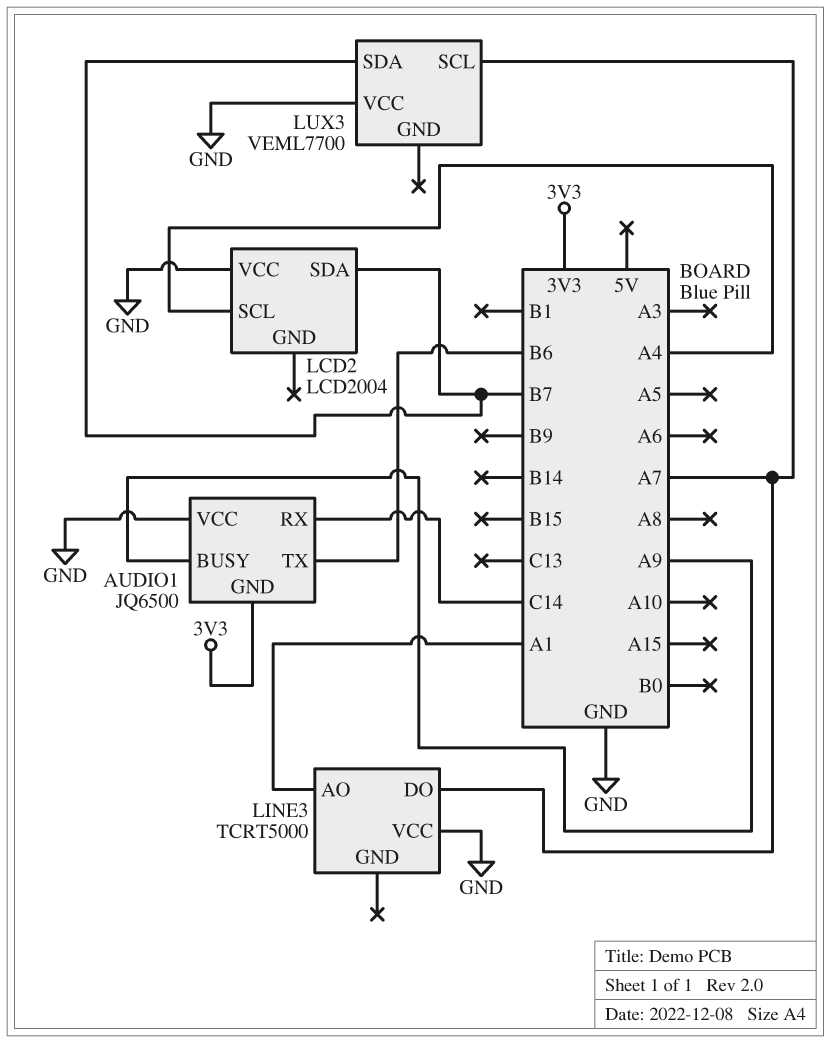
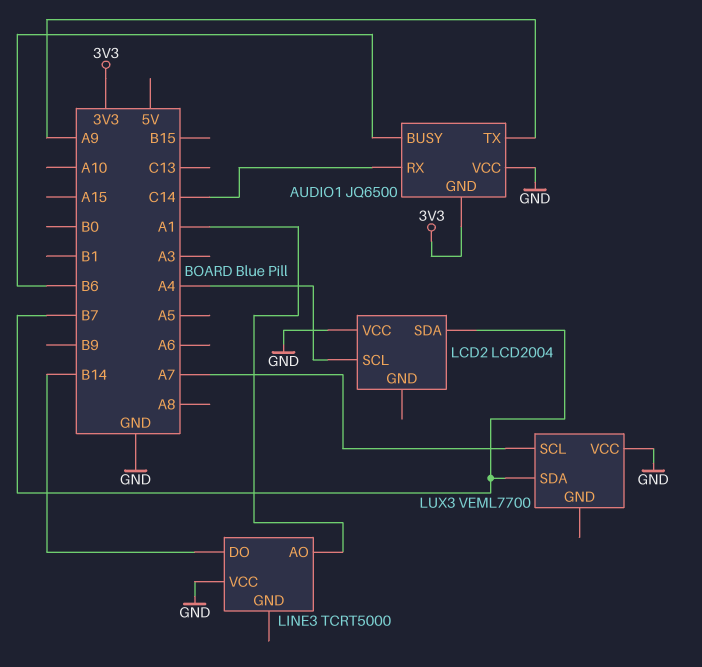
AUDIO1 pin BUSY: A9 -> B6
AUDIO1 pin TX: B6 -> A9
LINE3 pin DO: A7 -> B14

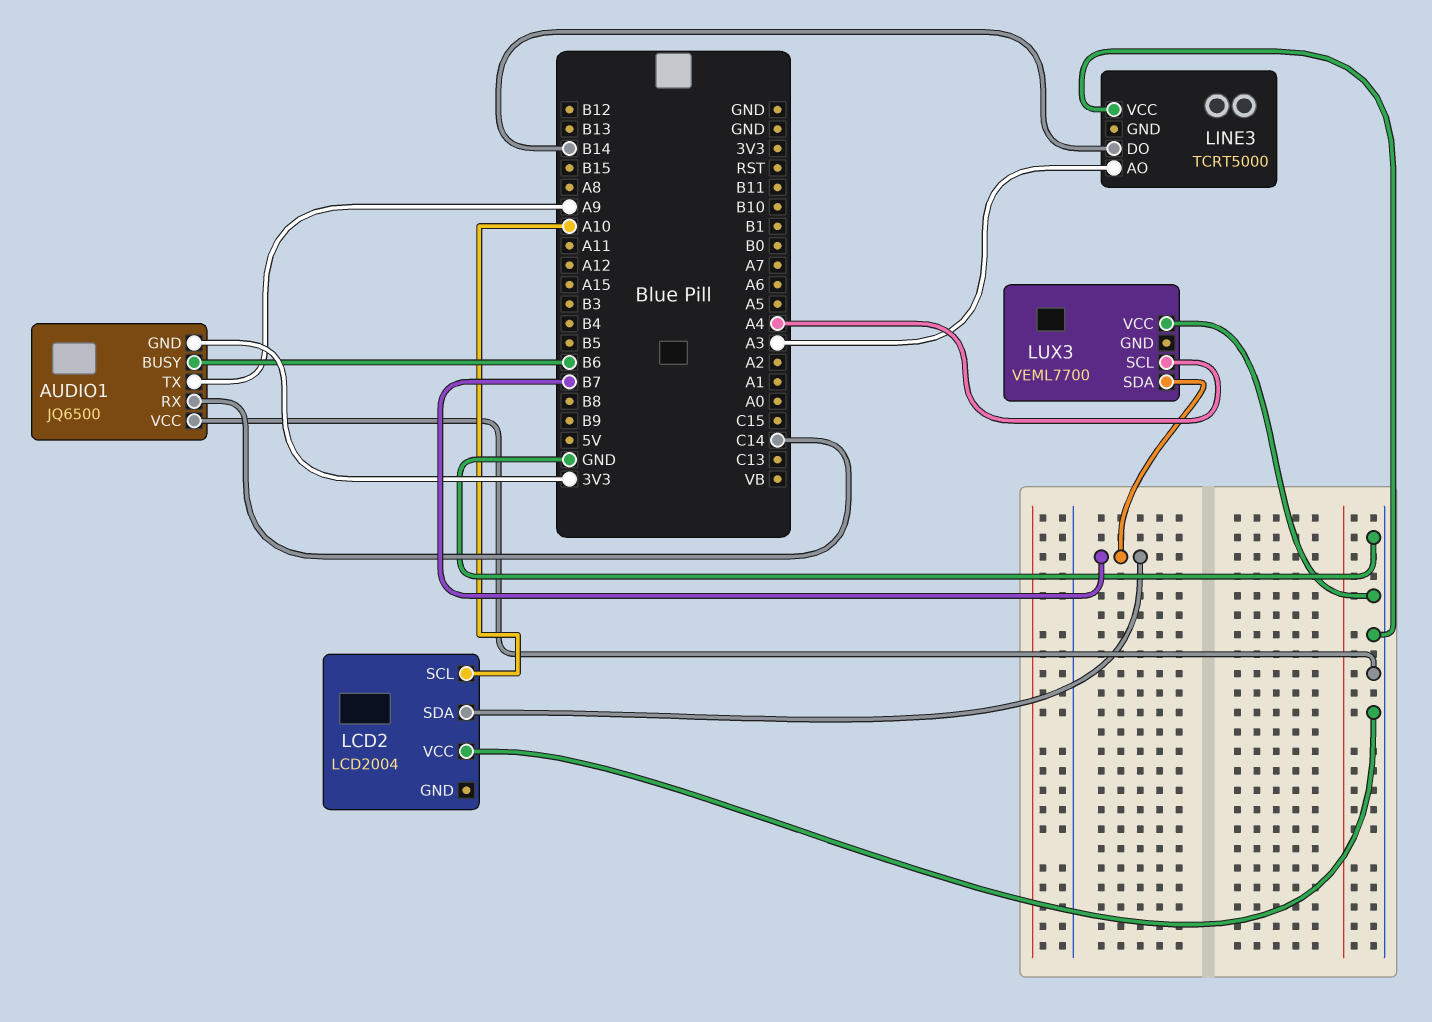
LCD2 pin SCL: A4 -> A10
LINE3 pin AO: A1 -> A3
LUX3 pin SCL: A7 -> A4

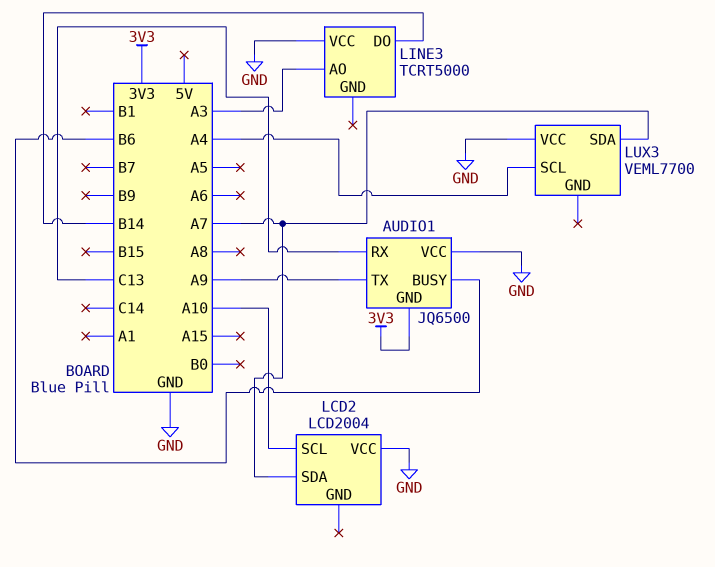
AUDIO1 pin RX: C14 -> C13
LCD2 pin SDA: B7 -> A7
LUX3 pin SDA: B7 -> A7

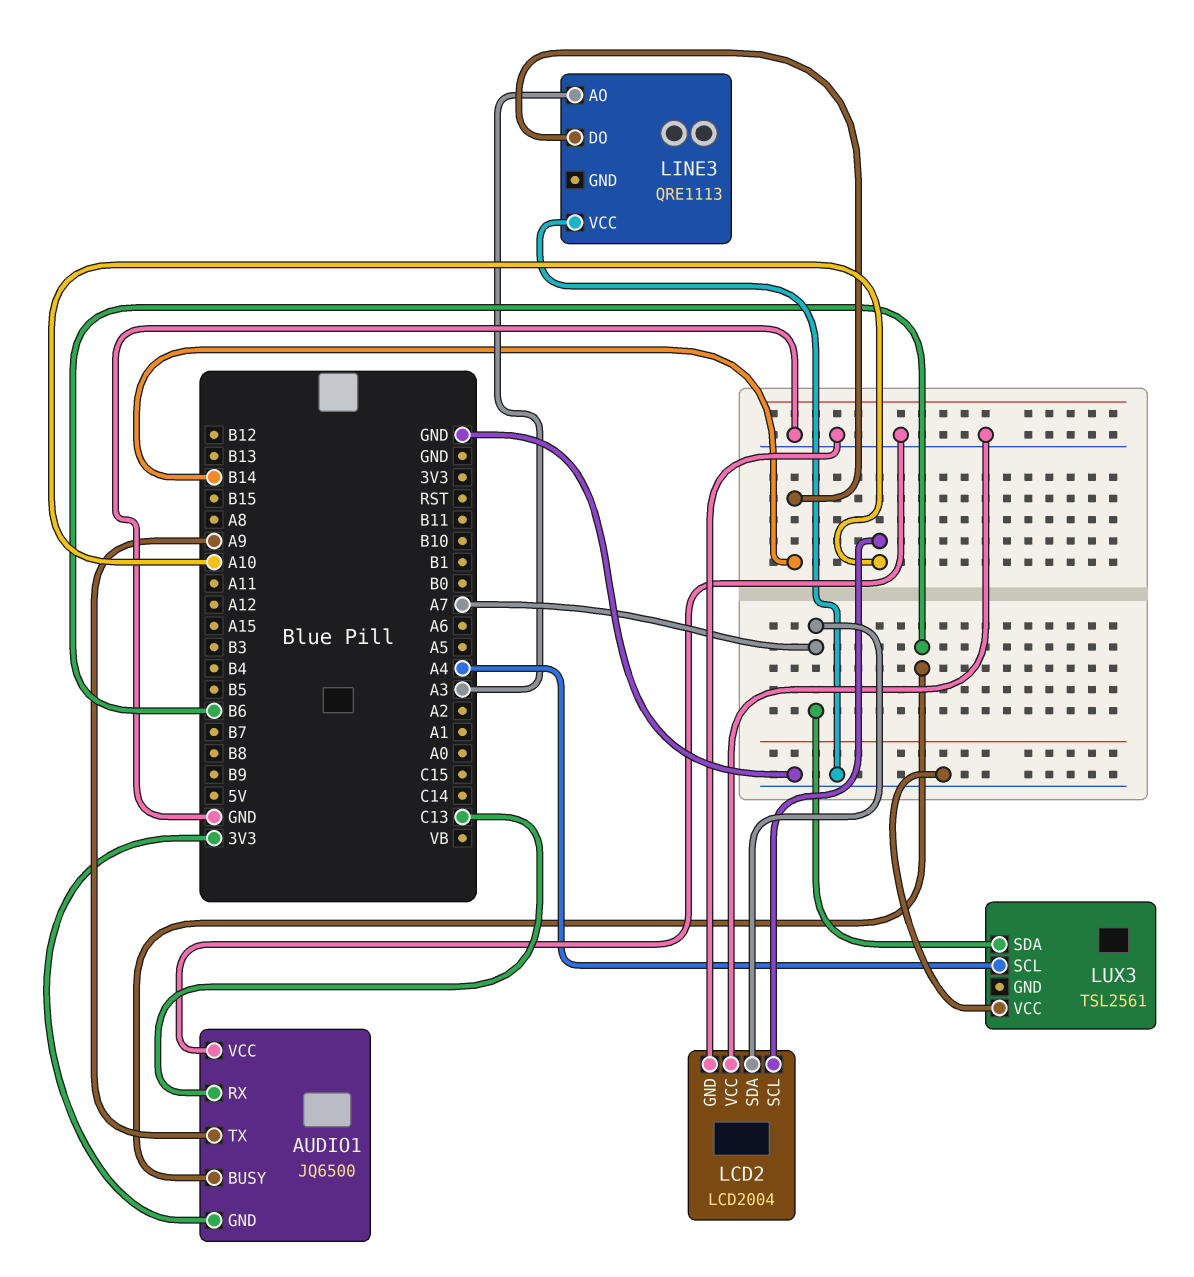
LCD2 pin GND: none -> GND
LINE3: TCRT5000 -> QRE1113
LUX3: VEML7700 -> TSL2561

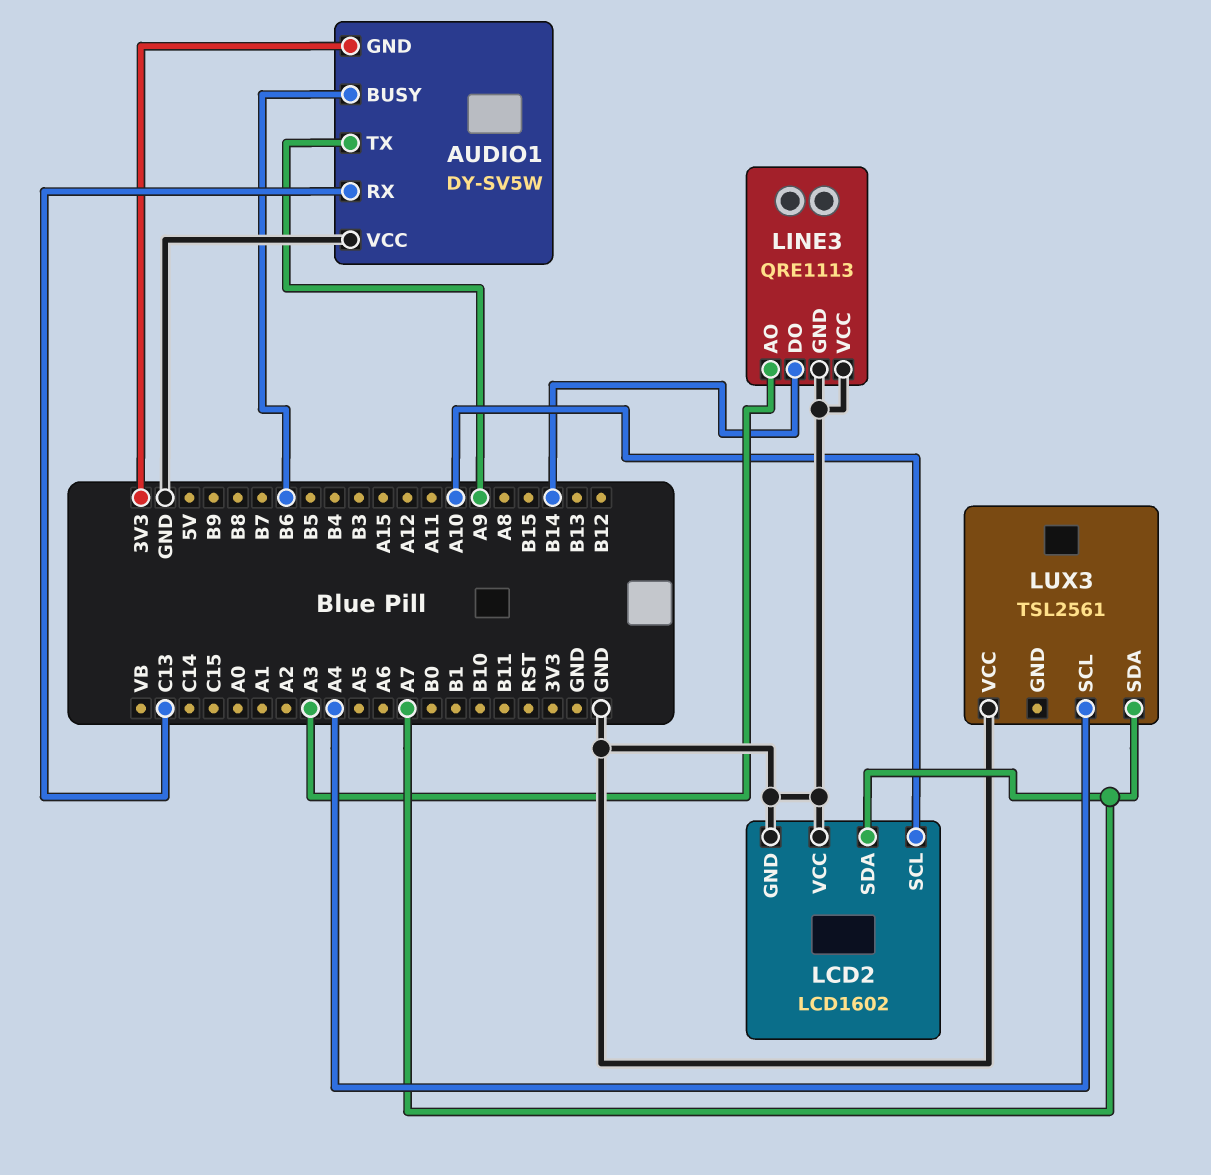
AUDIO1: JQ6500 -> DY-SV5W
LCD2: LCD2004 -> LCD1602
LINE3 pin GND: none -> GND

